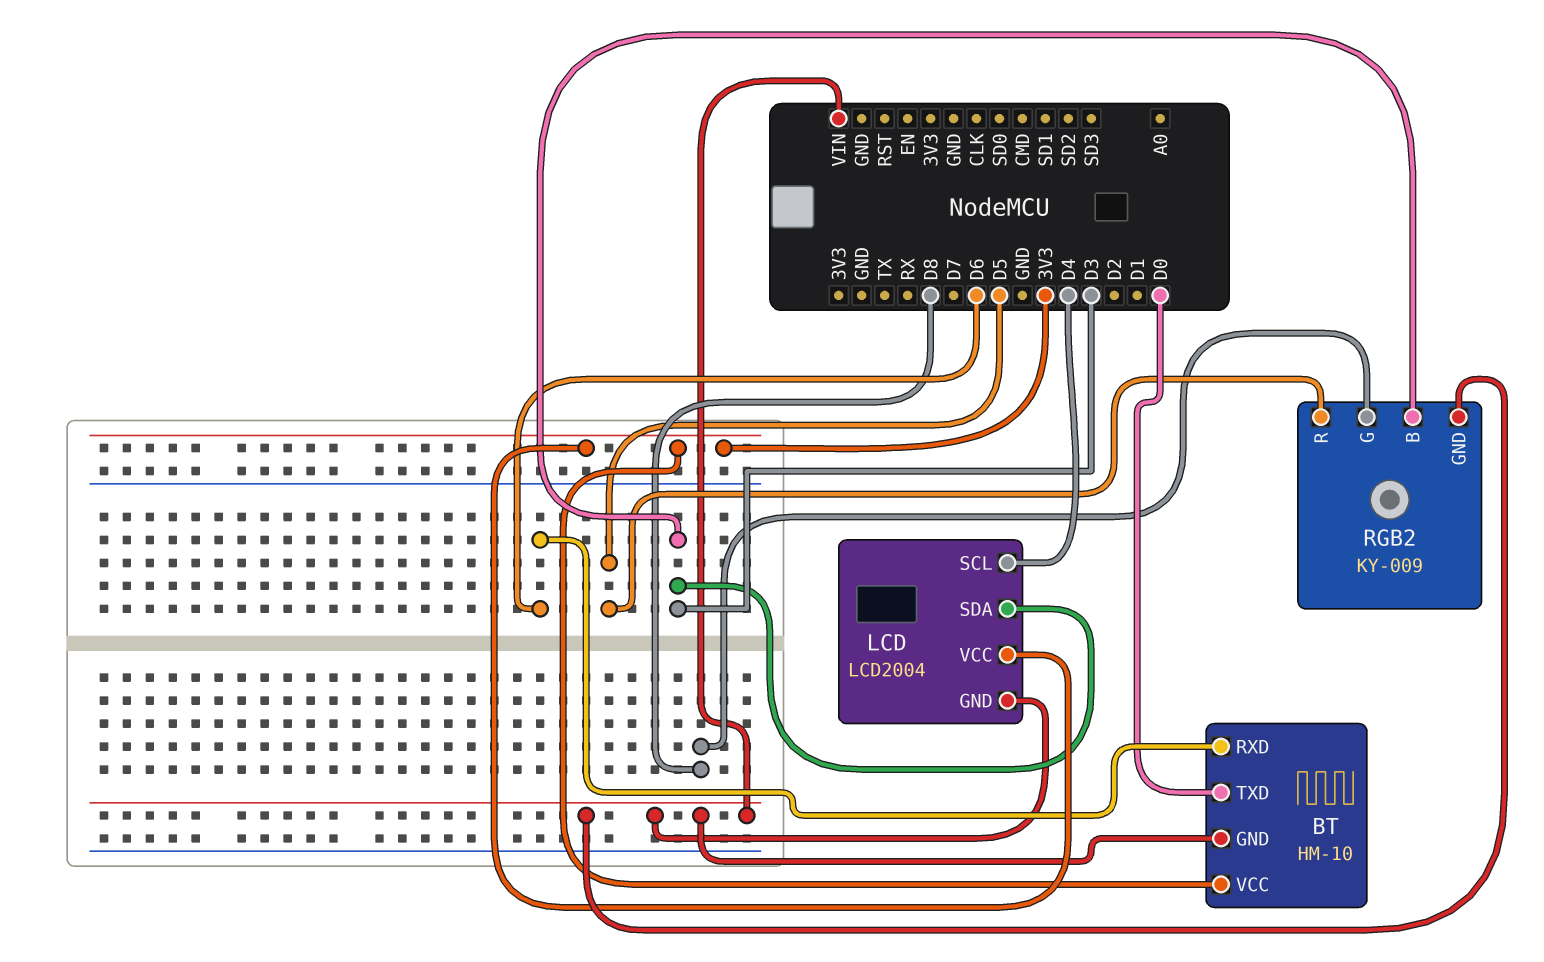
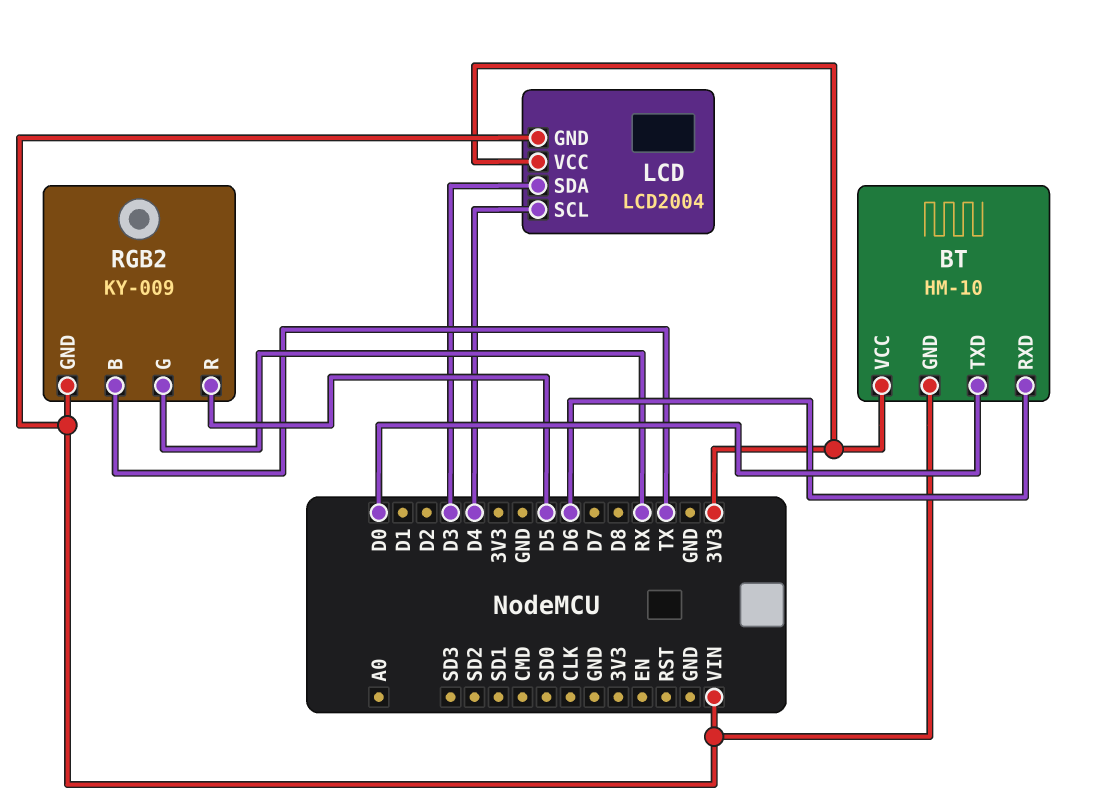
RGB2 pin B: D3 -> TX
RGB2 pin G: D8 -> RX

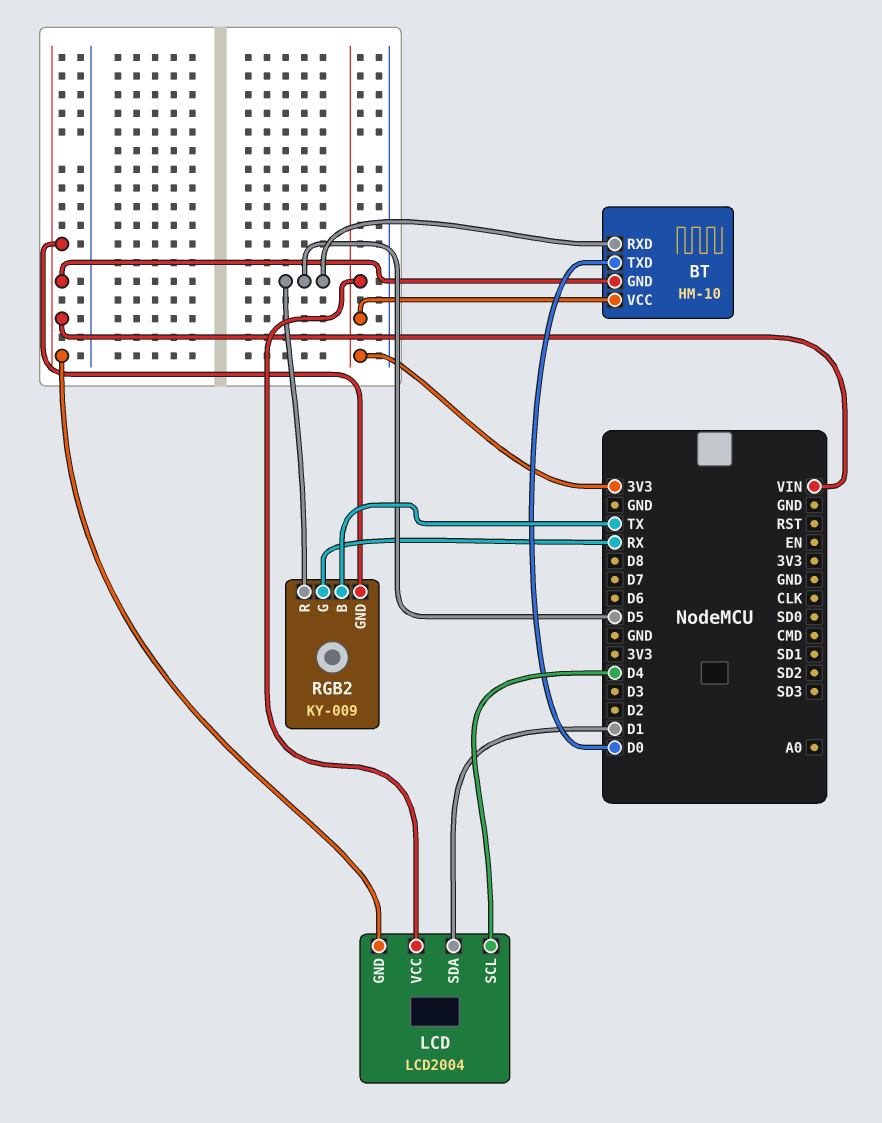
BT pin RXD: D6 -> D5
LCD pin SDA: D3 -> D1

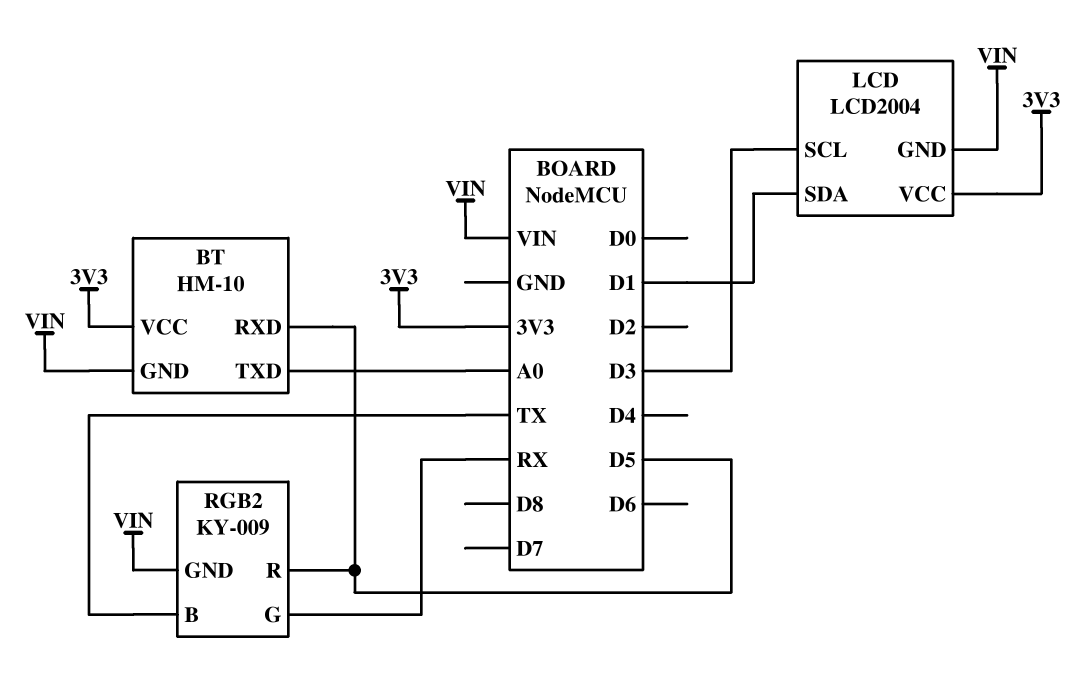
BT pin TXD: D0 -> A0
LCD pin SCL: D4 -> D3

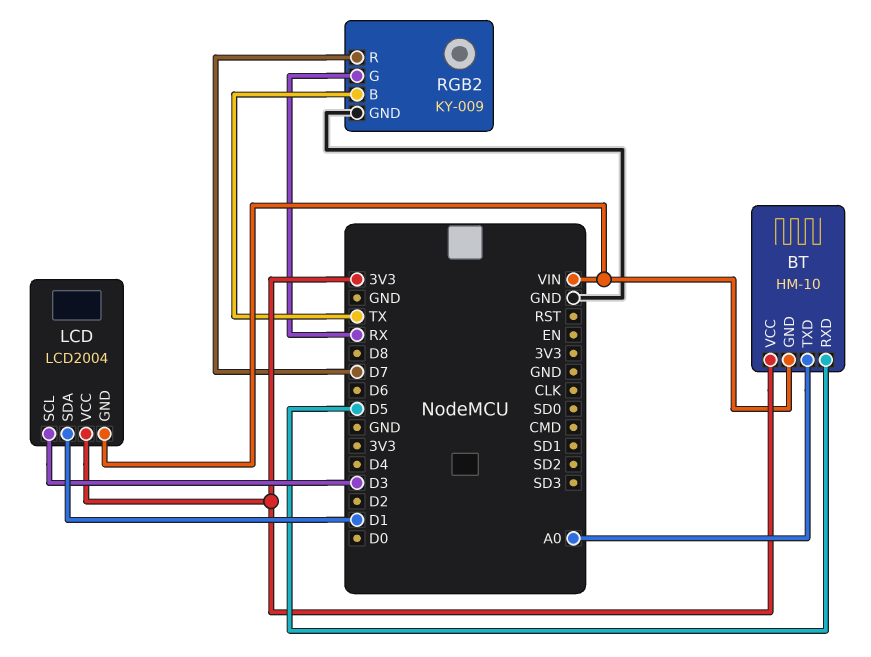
RGB2 pin GND: VIN -> GND
RGB2 pin R: D5 -> D7

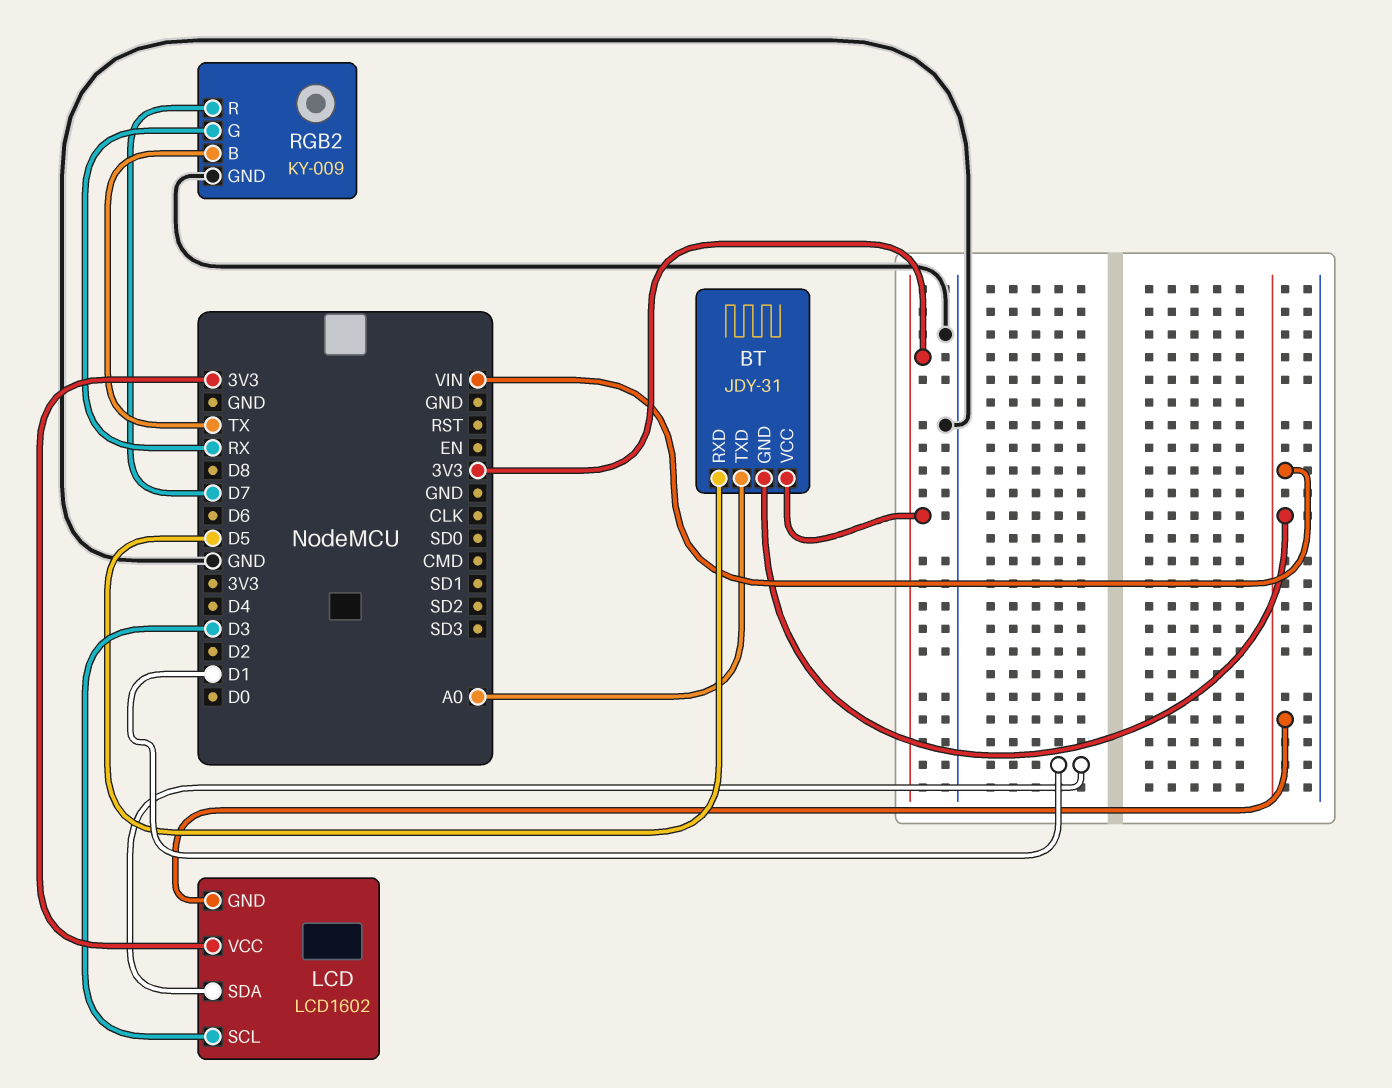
BT: HM-10 -> JDY-31
LCD: LCD2004 -> LCD1602

